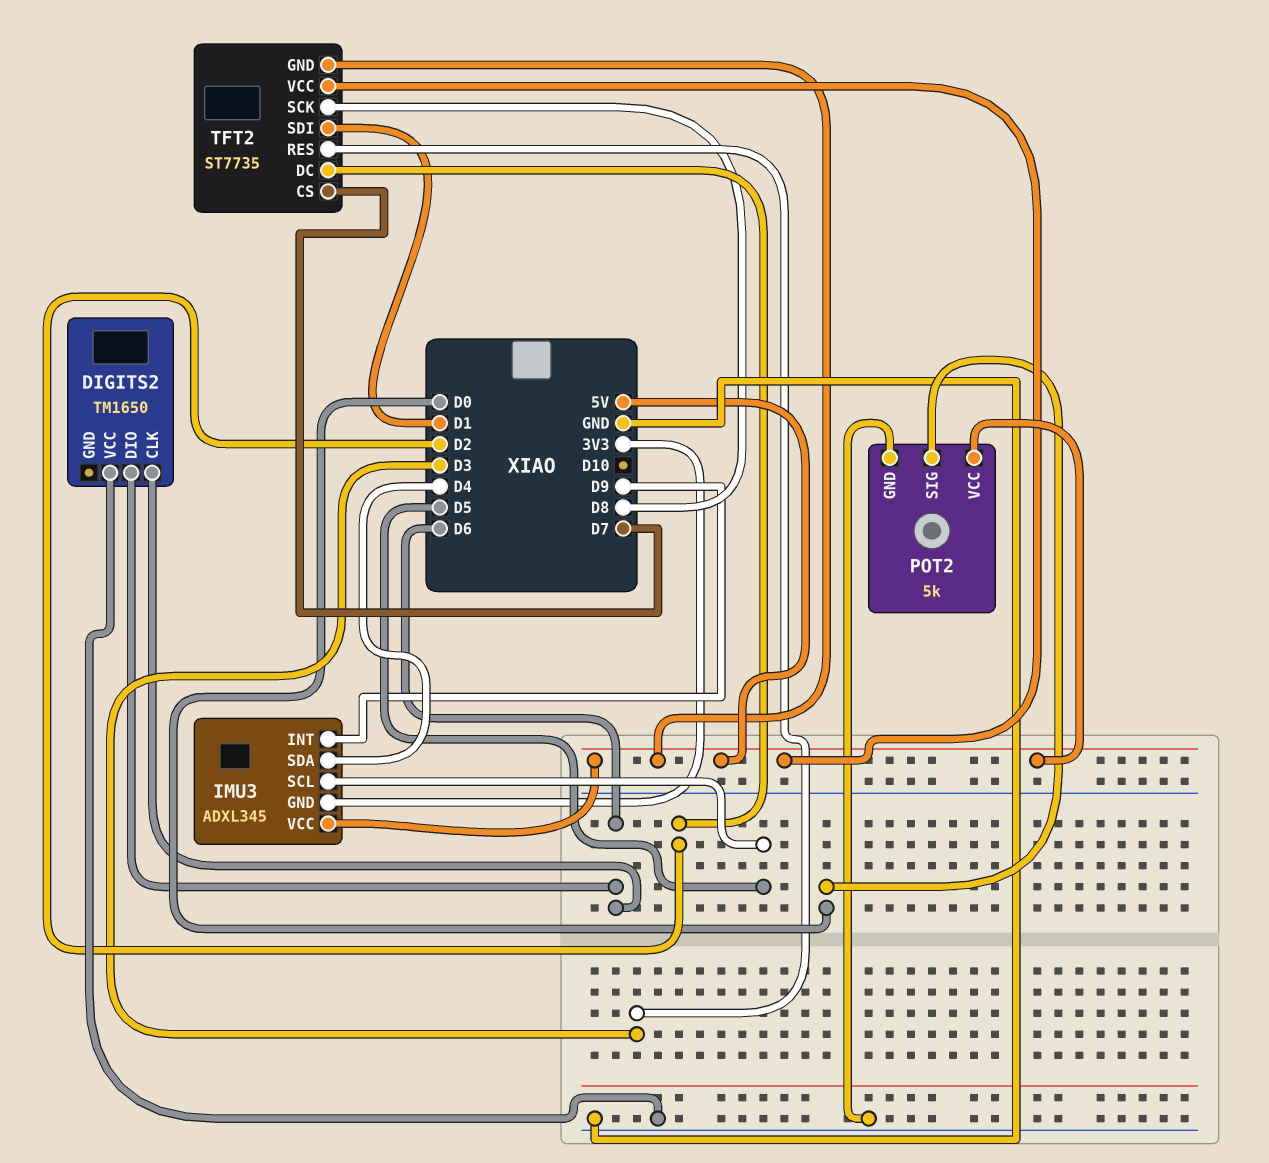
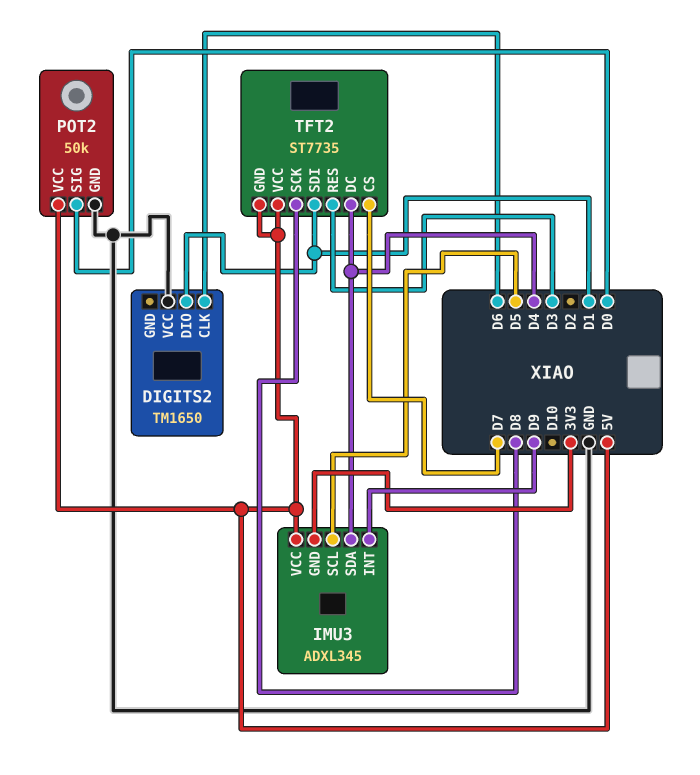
DIGITS2 pin DIO: D6 -> D1
POT2: 5k -> 50k
TFT2 pin DC: D2 -> D4

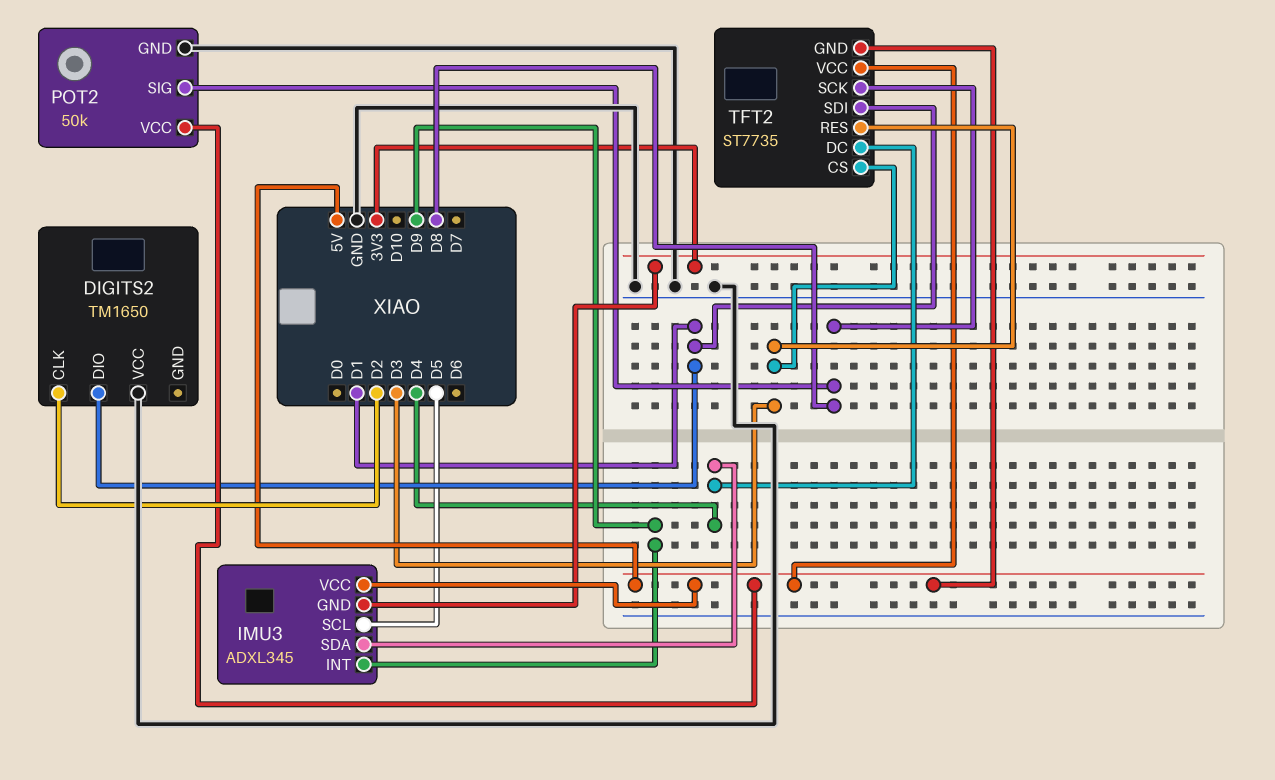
DIGITS2 pin CLK: D6 -> D2
POT2 pin SIG: D0 -> D8
TFT2 pin CS: D7 -> D3

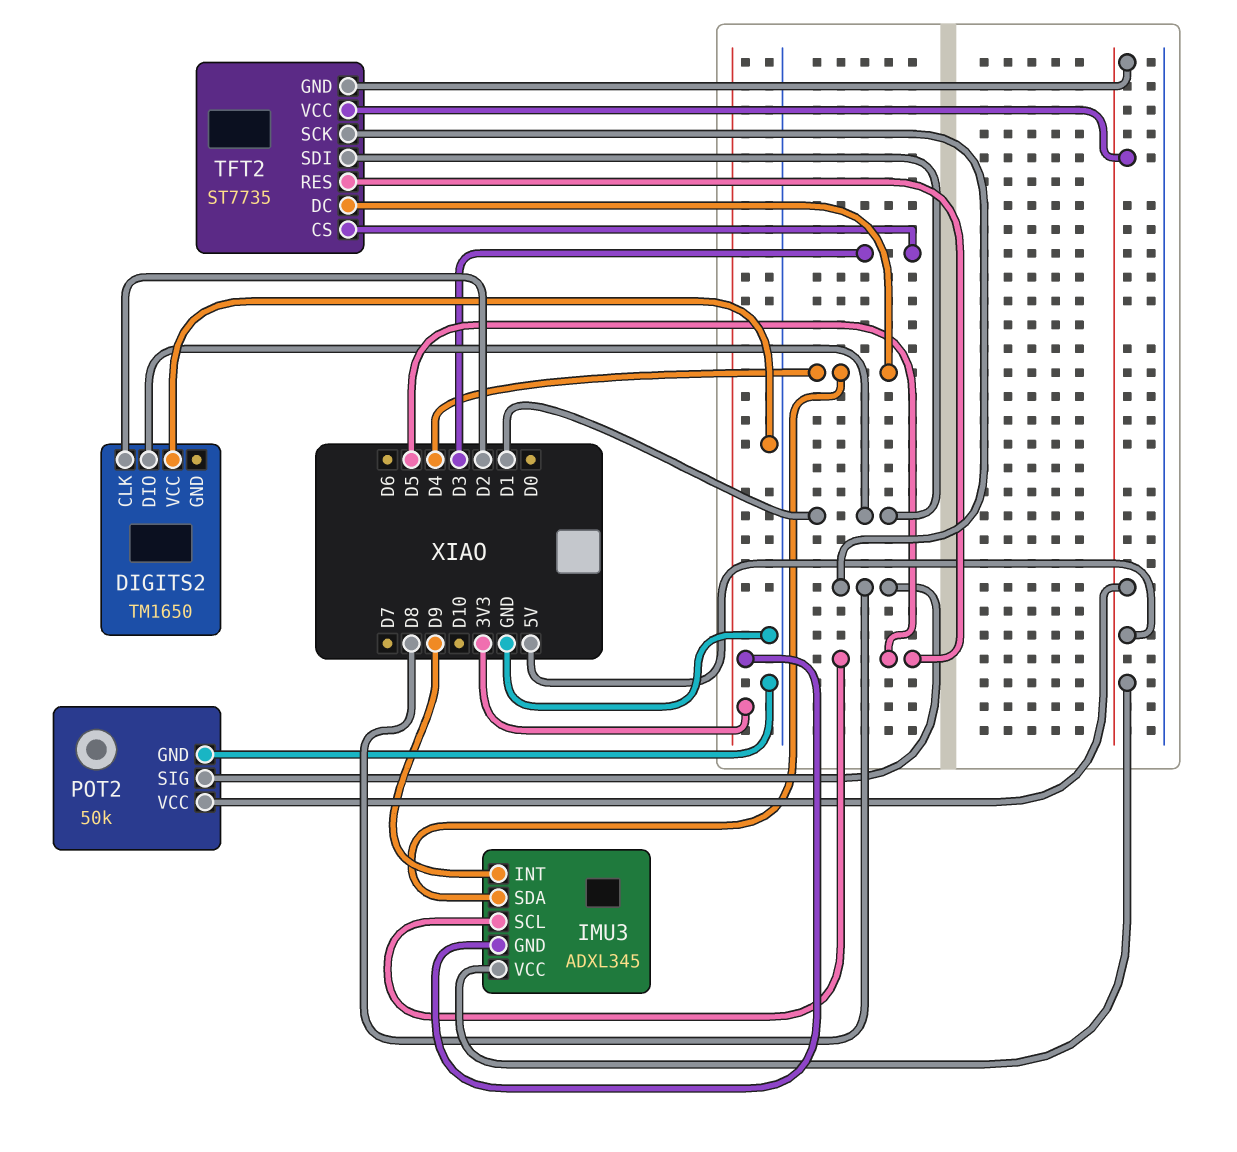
TFT2 pin RES: D3 -> D5

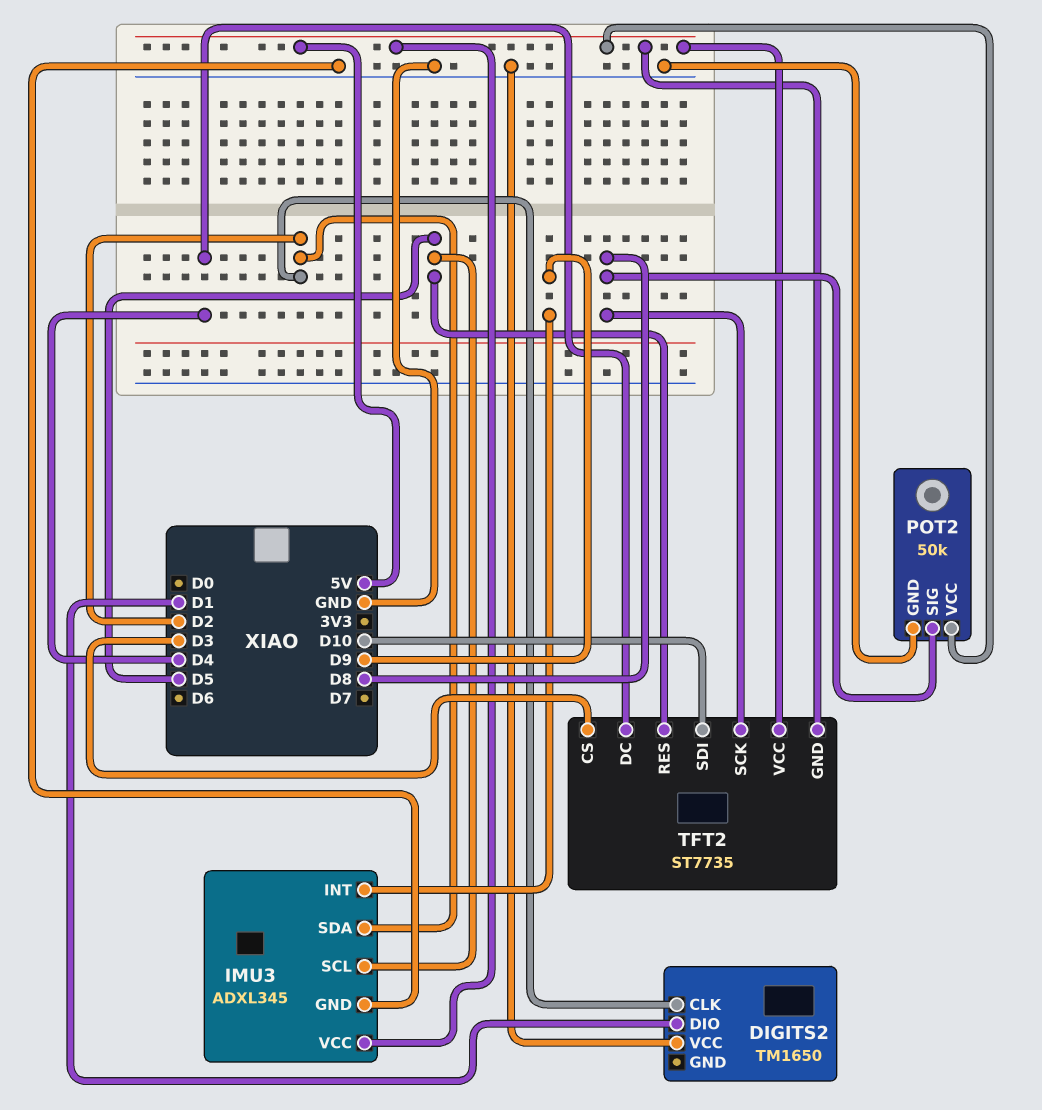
IMU3 pin GND: 3V3 -> GND
IMU3 pin SDA: D4 -> D2
TFT2 pin SDI: D1 -> D10

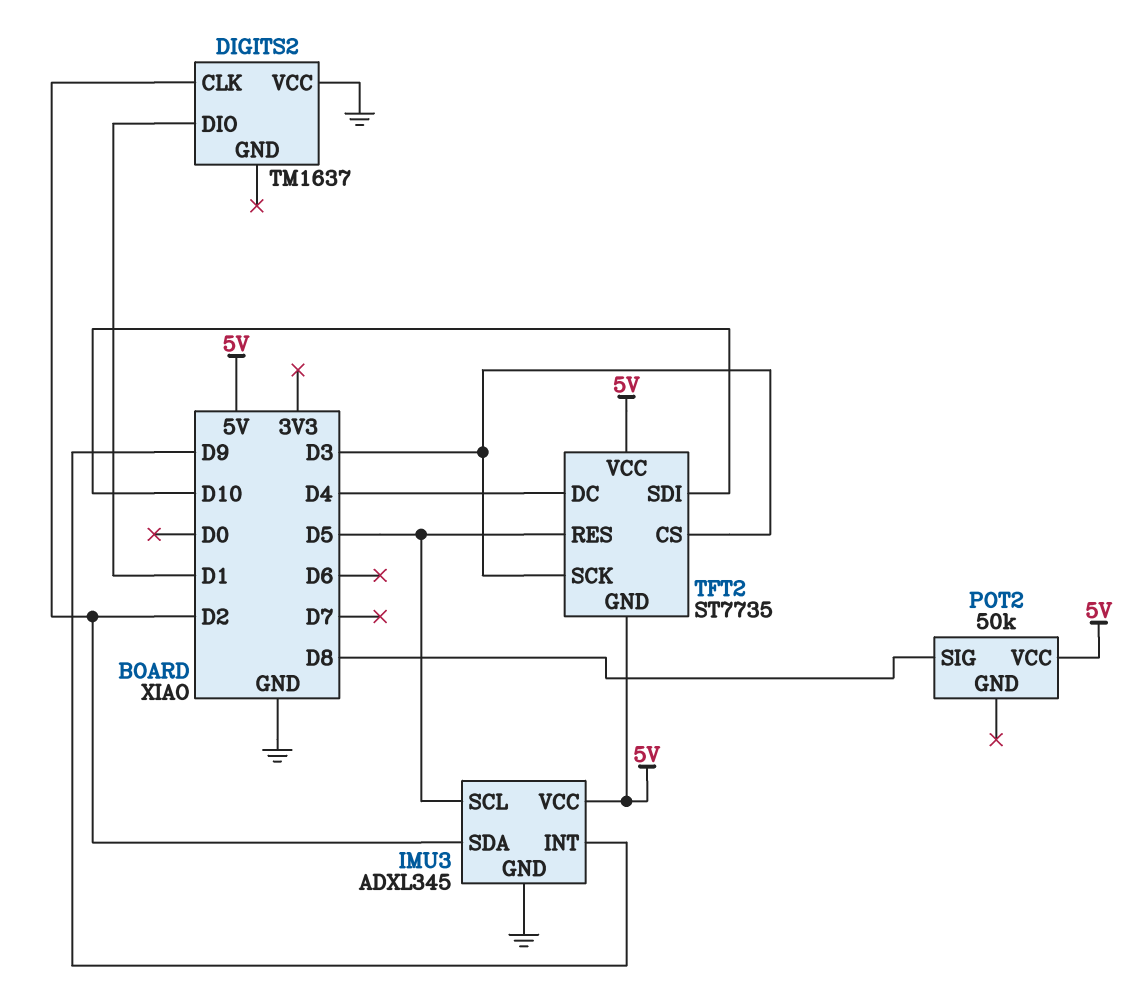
DIGITS2: TM1650 -> TM1637
POT2 pin GND: GND -> none
TFT2 pin SCK: D8 -> D3

